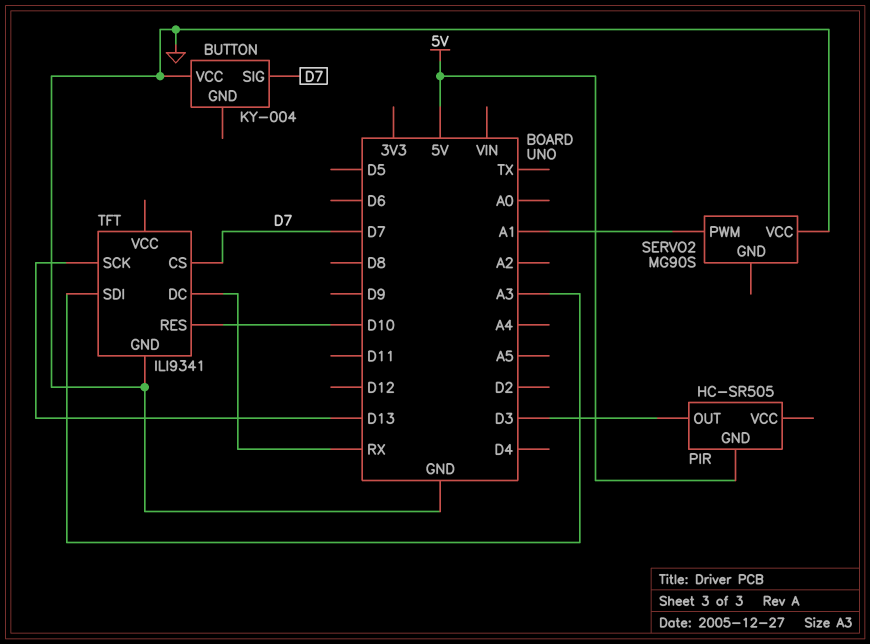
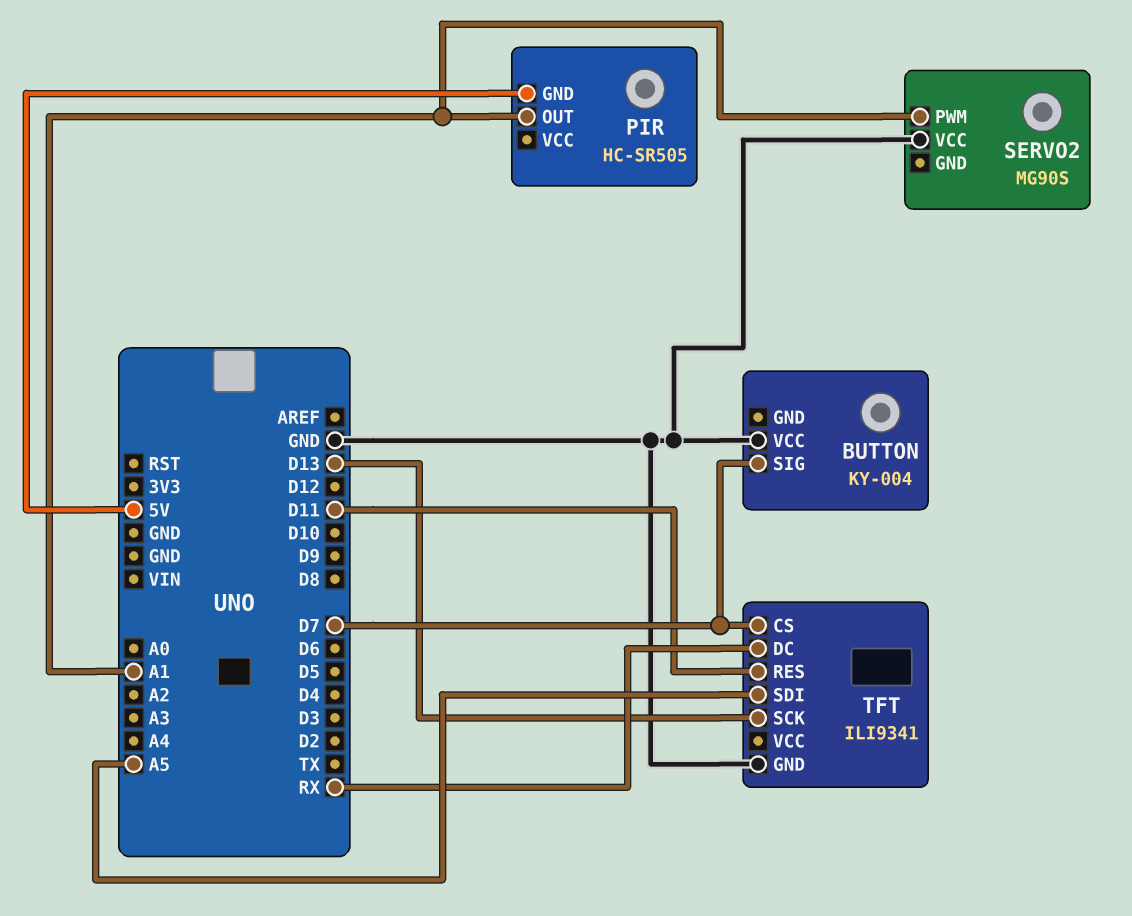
PIR pin OUT: D3 -> A1
TFT pin RES: D10 -> D11
TFT pin SDI: A3 -> A5

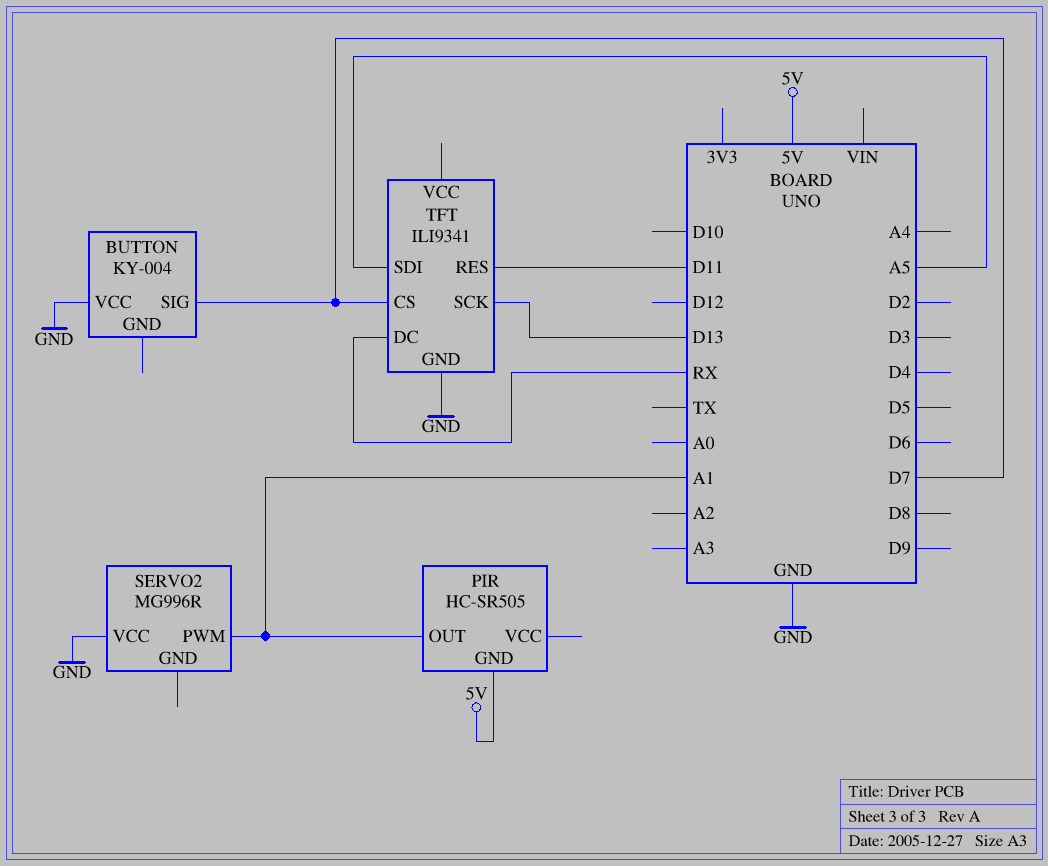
SERVO2: MG90S -> MG996R

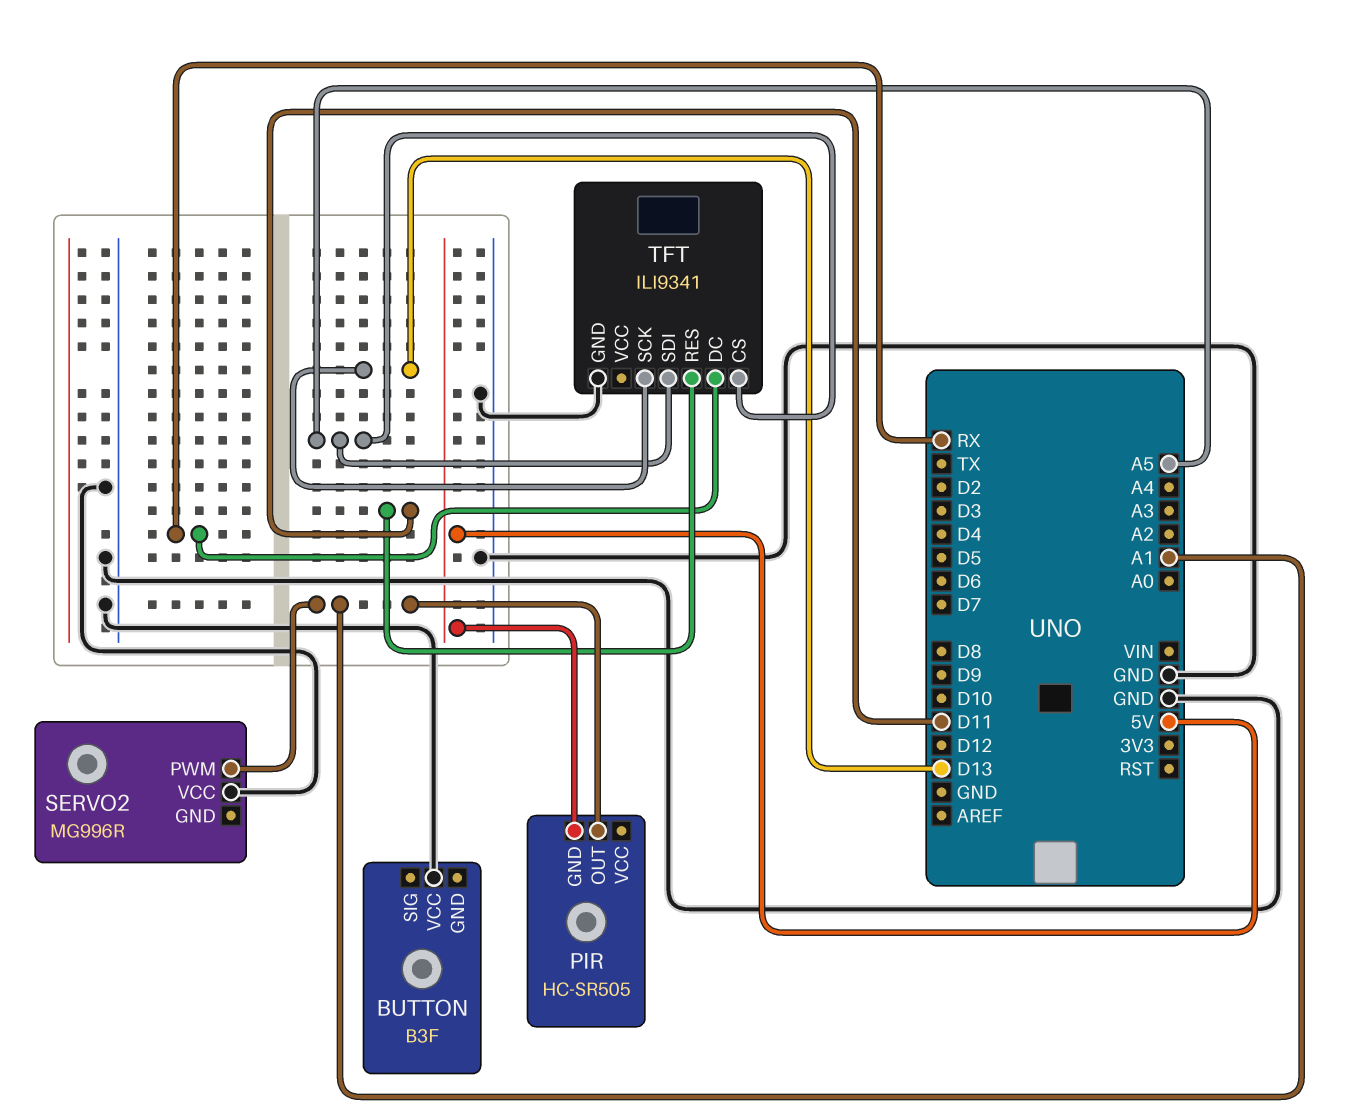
BUTTON: KY-004 -> B3F
BUTTON pin SIG: D7 -> none
TFT pin CS: D7 -> A5

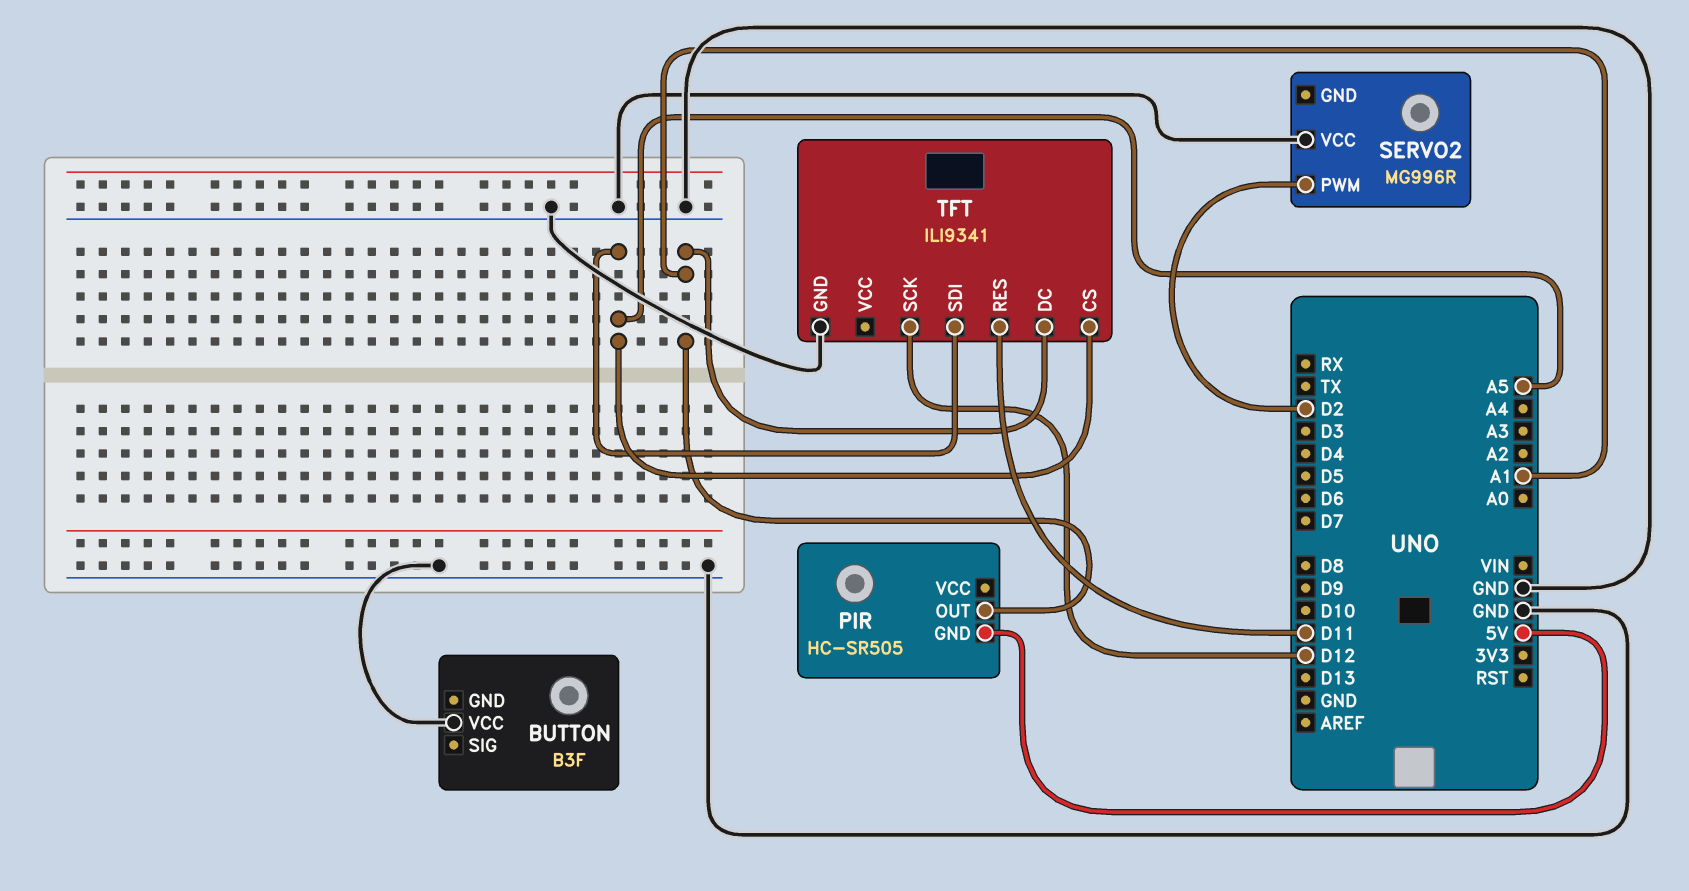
SERVO2 pin PWM: A1 -> D2
TFT pin DC: RX -> A1
TFT pin SCK: D13 -> D12

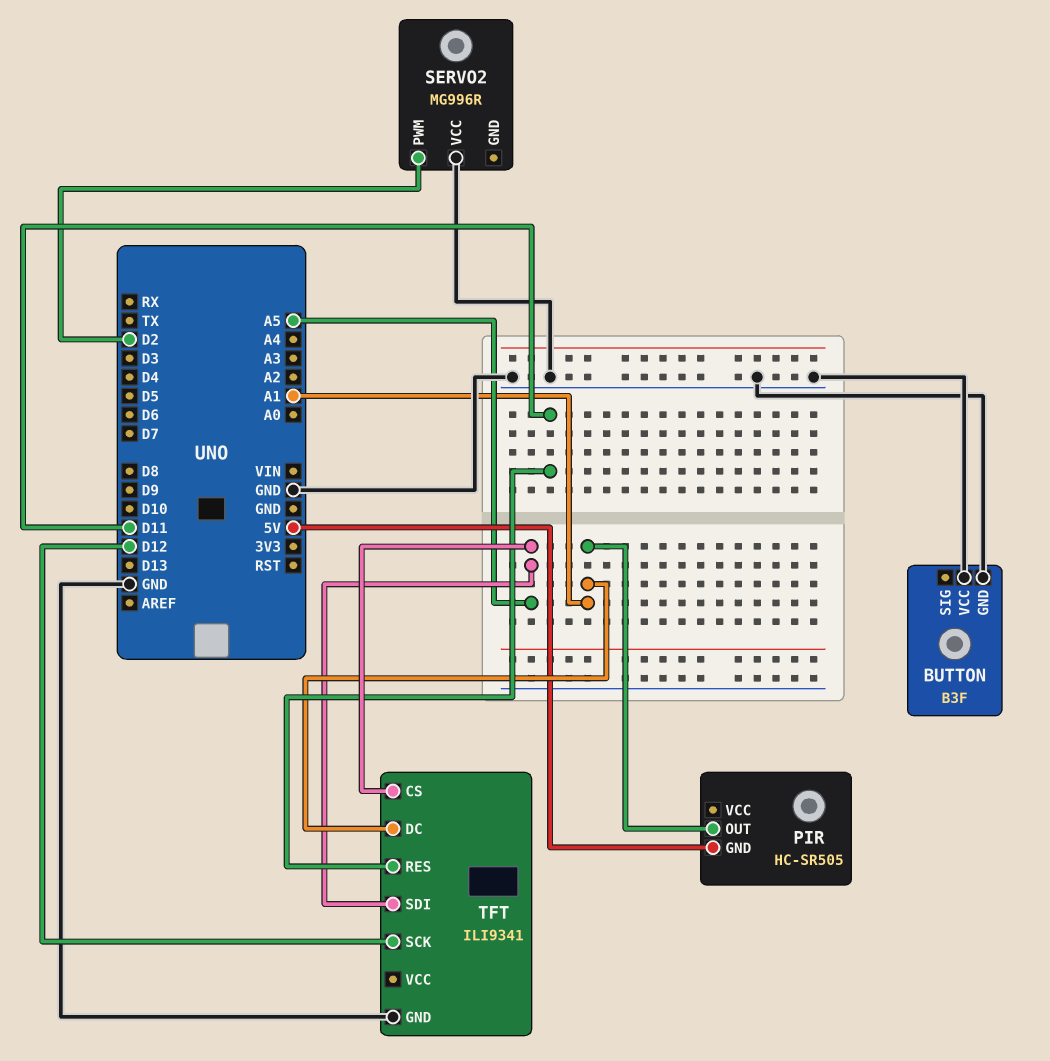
BUTTON pin GND: none -> GND

